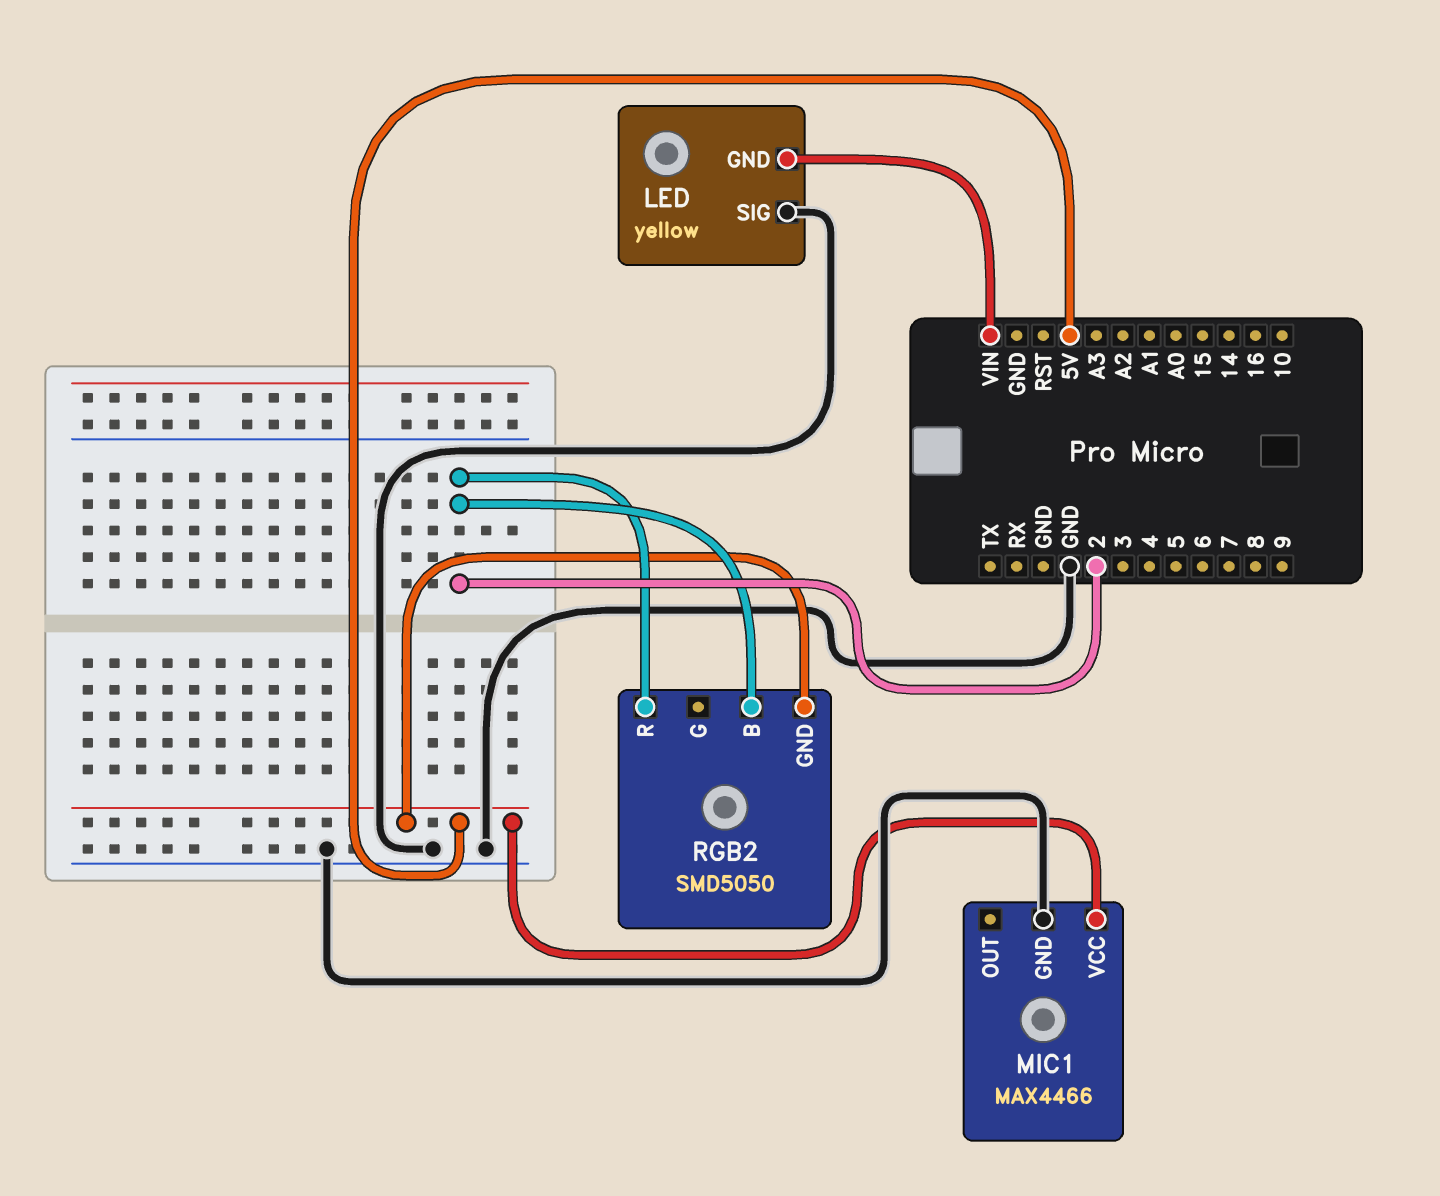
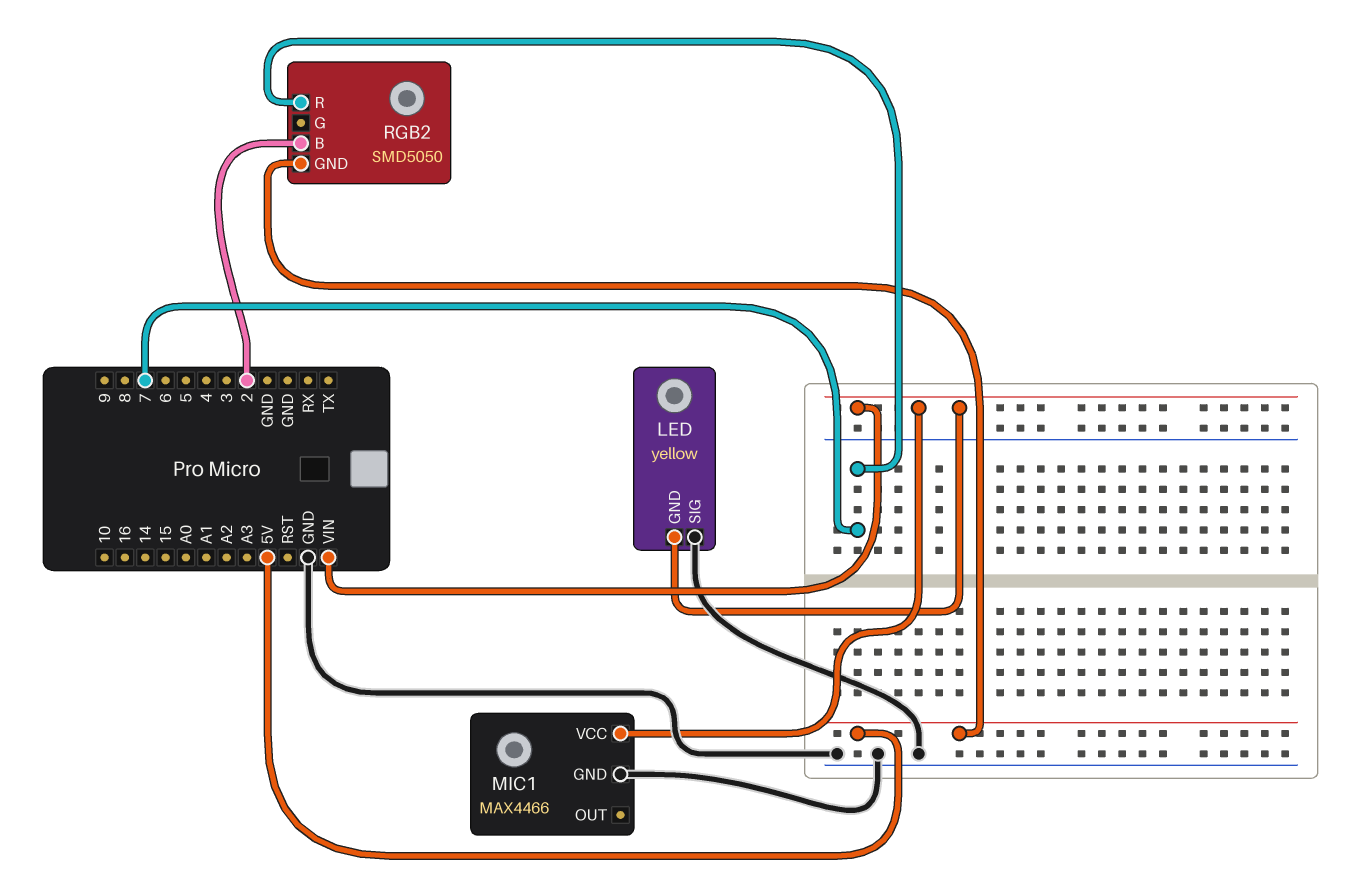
MIC1 pin VCC: 5V -> VIN
RGB2 pin R: 2 -> 7

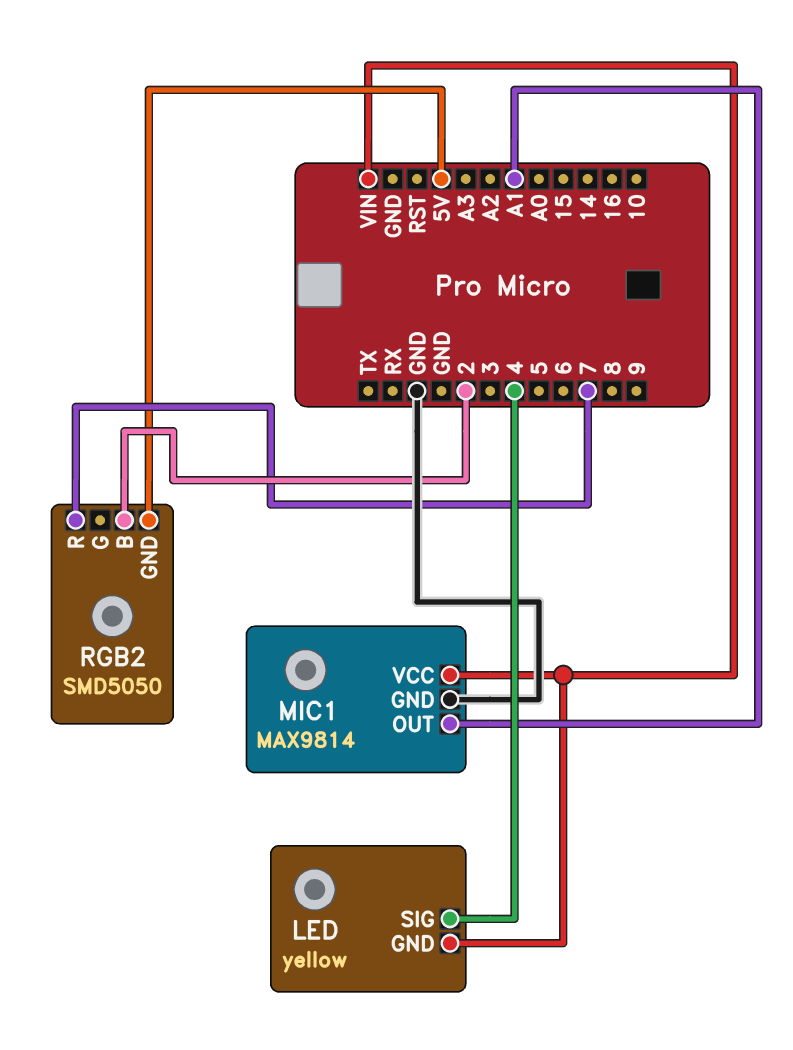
LED pin SIG: GND -> 4
MIC1: MAX4466 -> MAX9814
MIC1 pin OUT: none -> A1

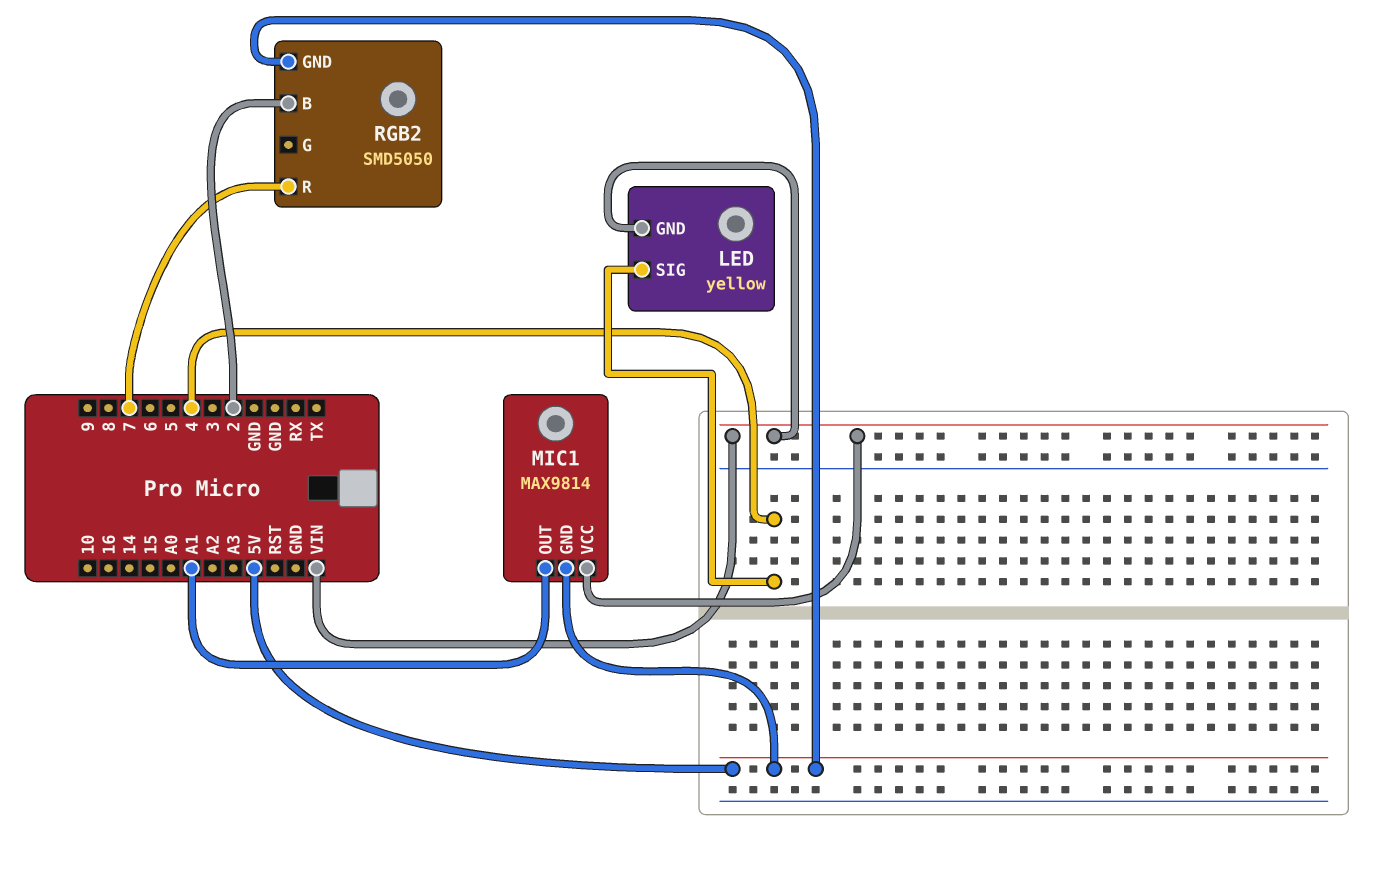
MIC1 pin GND: GND -> 5V

